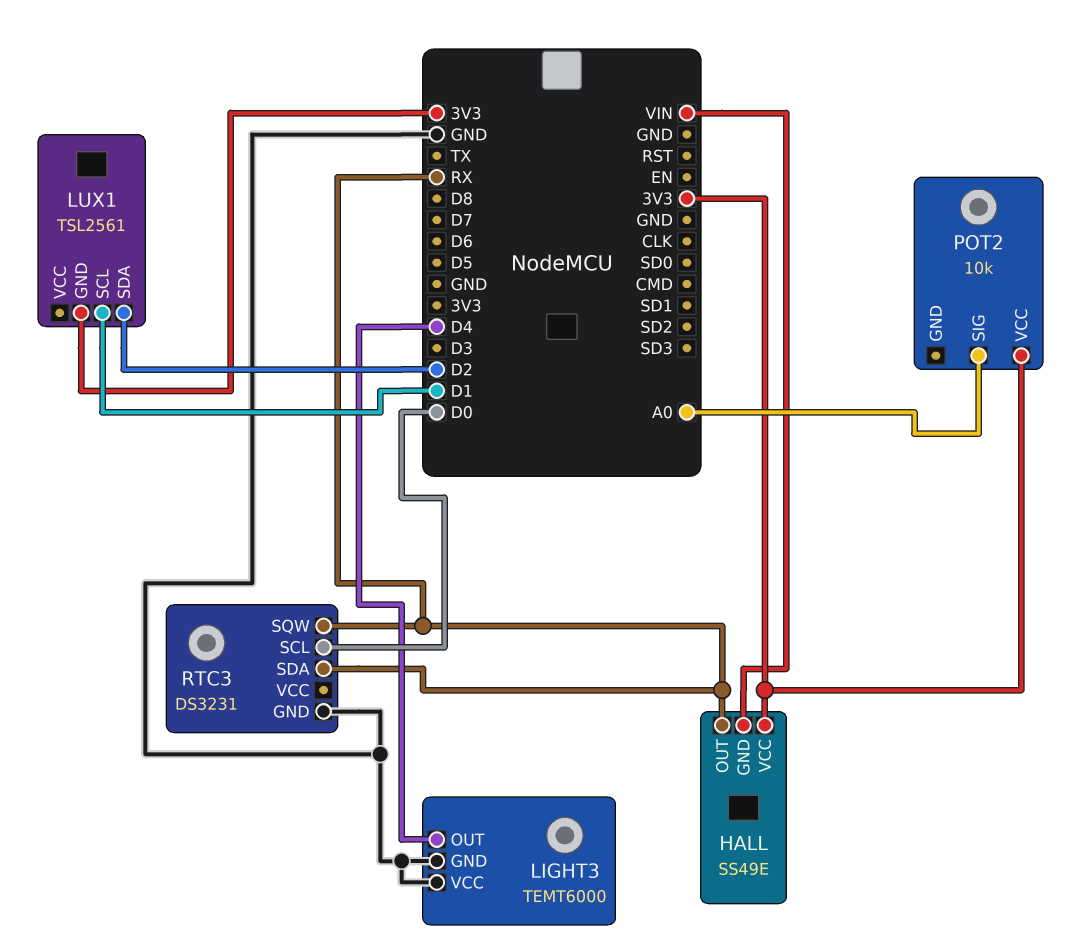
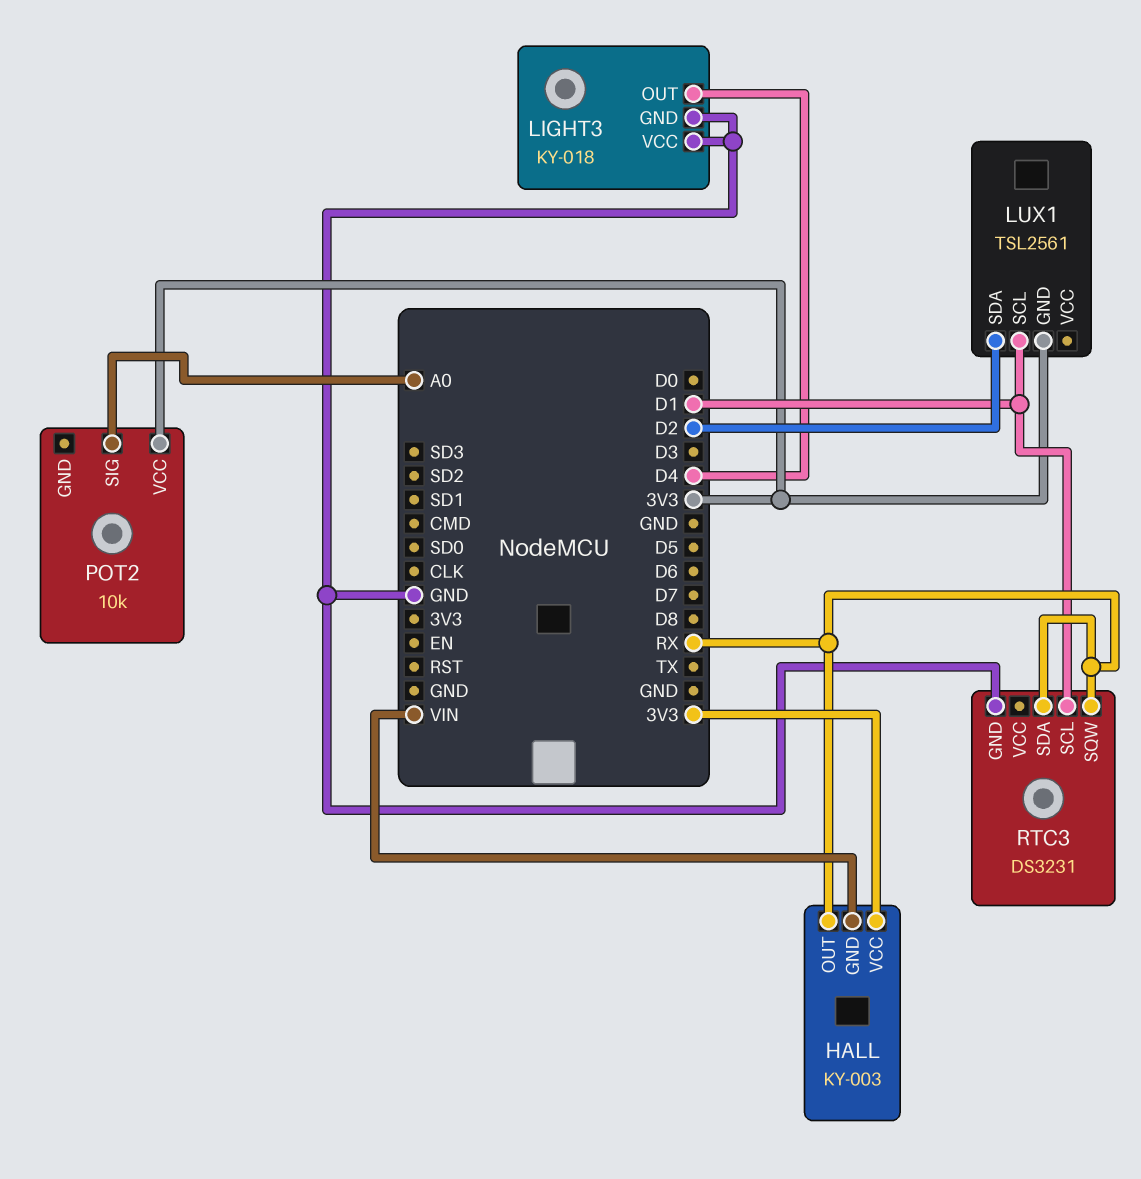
HALL: SS49E -> KY-003
LIGHT3: TEMT6000 -> KY-018
RTC3 pin SCL: D0 -> D1

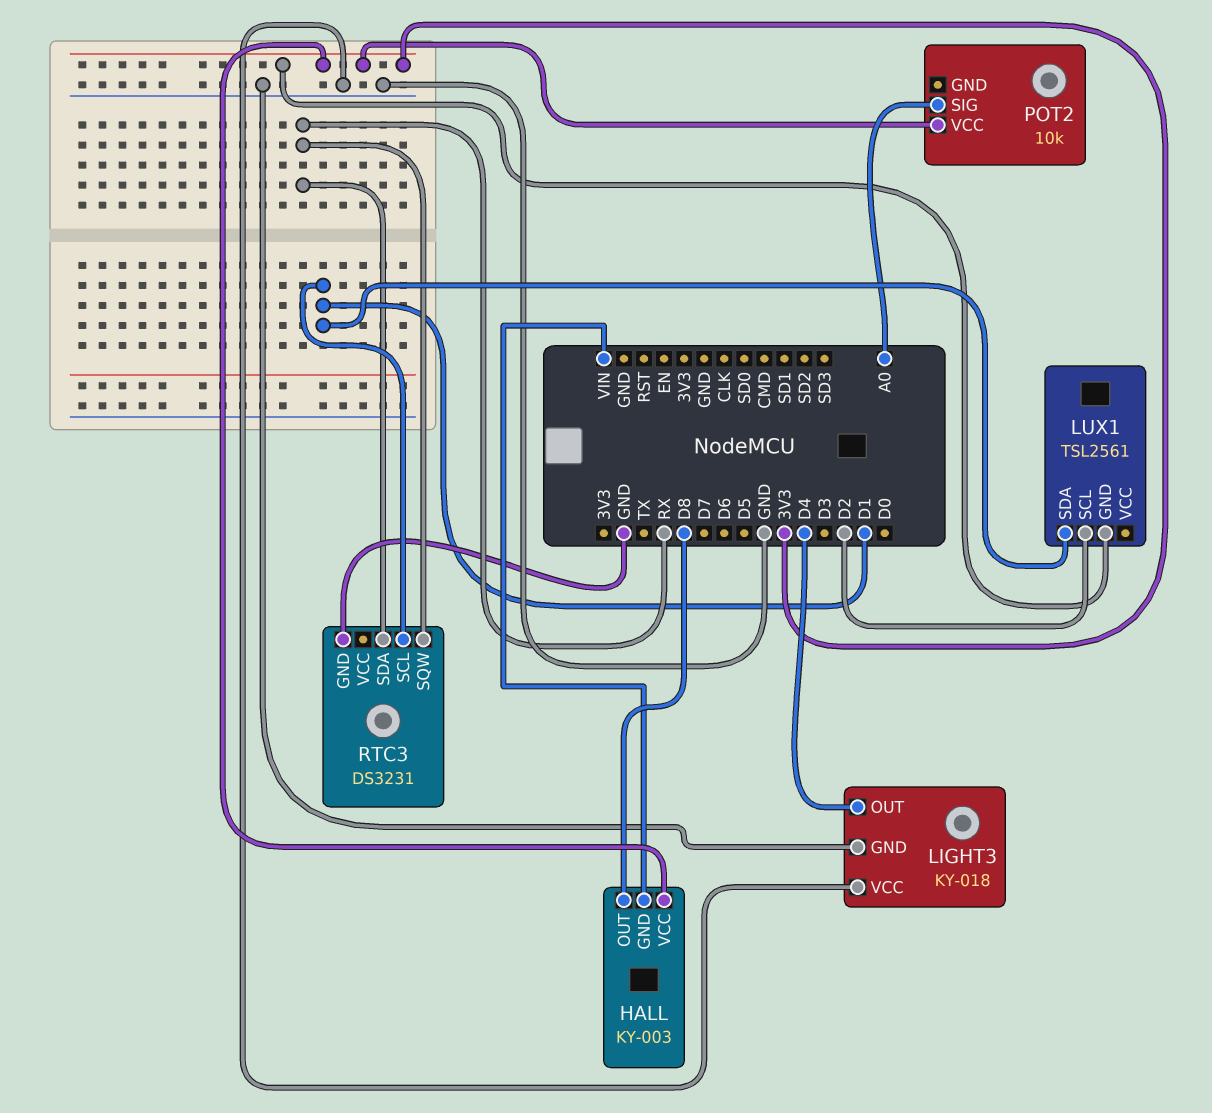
HALL pin OUT: RX -> D8
LUX1 pin SCL: D1 -> D2
LUX1 pin SDA: D2 -> D1

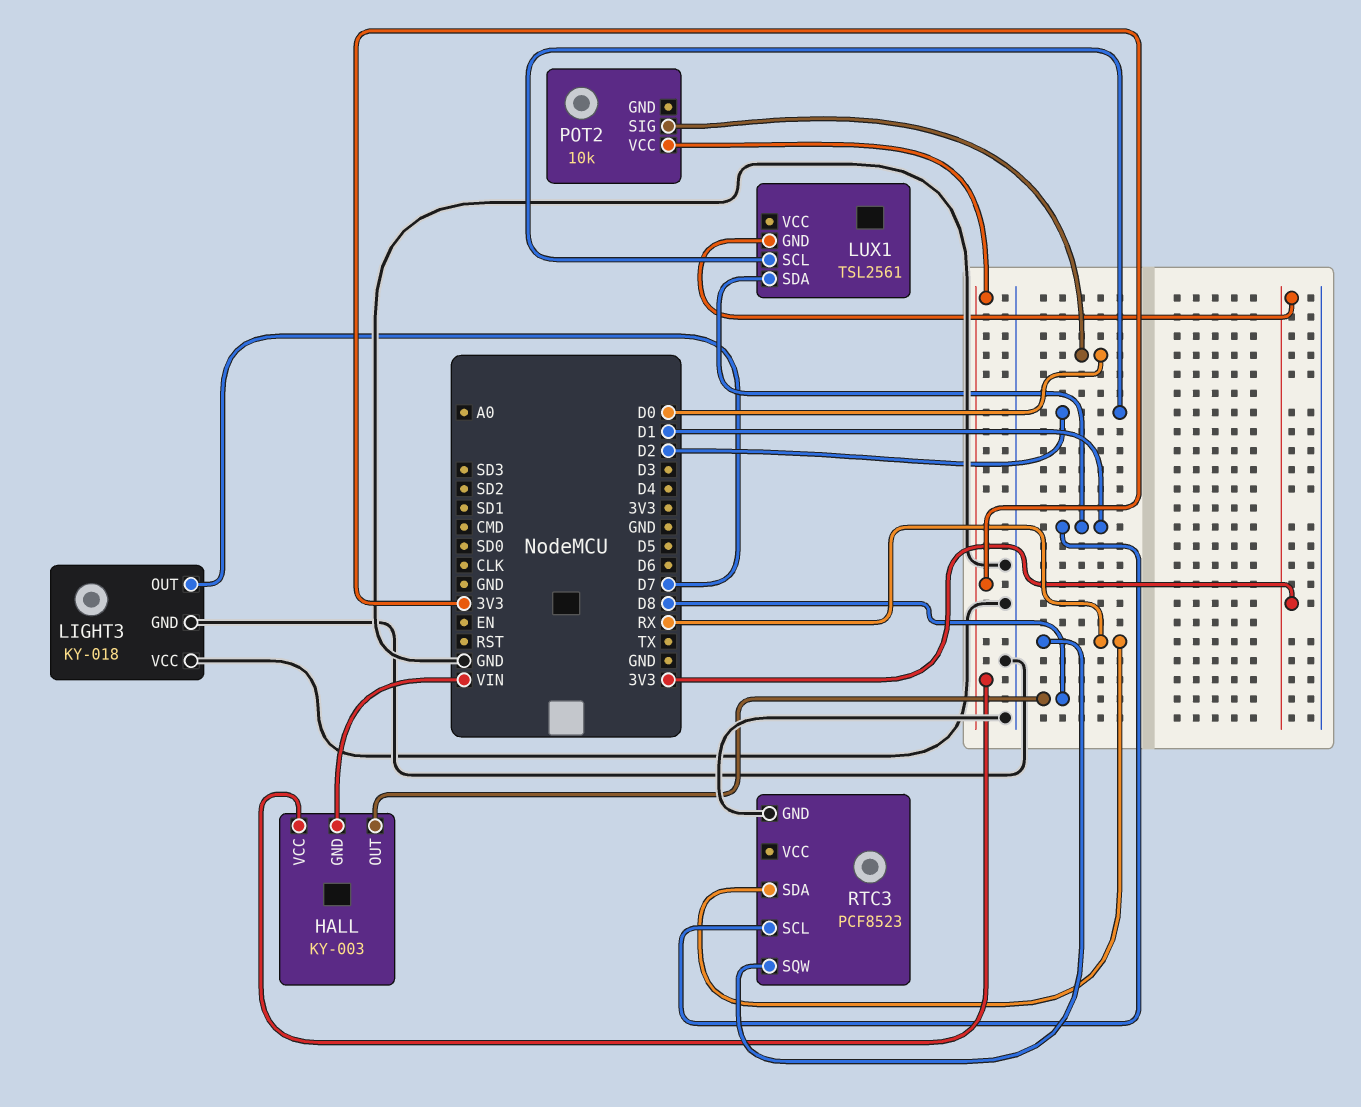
LIGHT3 pin OUT: D4 -> D7
POT2 pin SIG: A0 -> D0
RTC3: DS3231 -> PCF8523

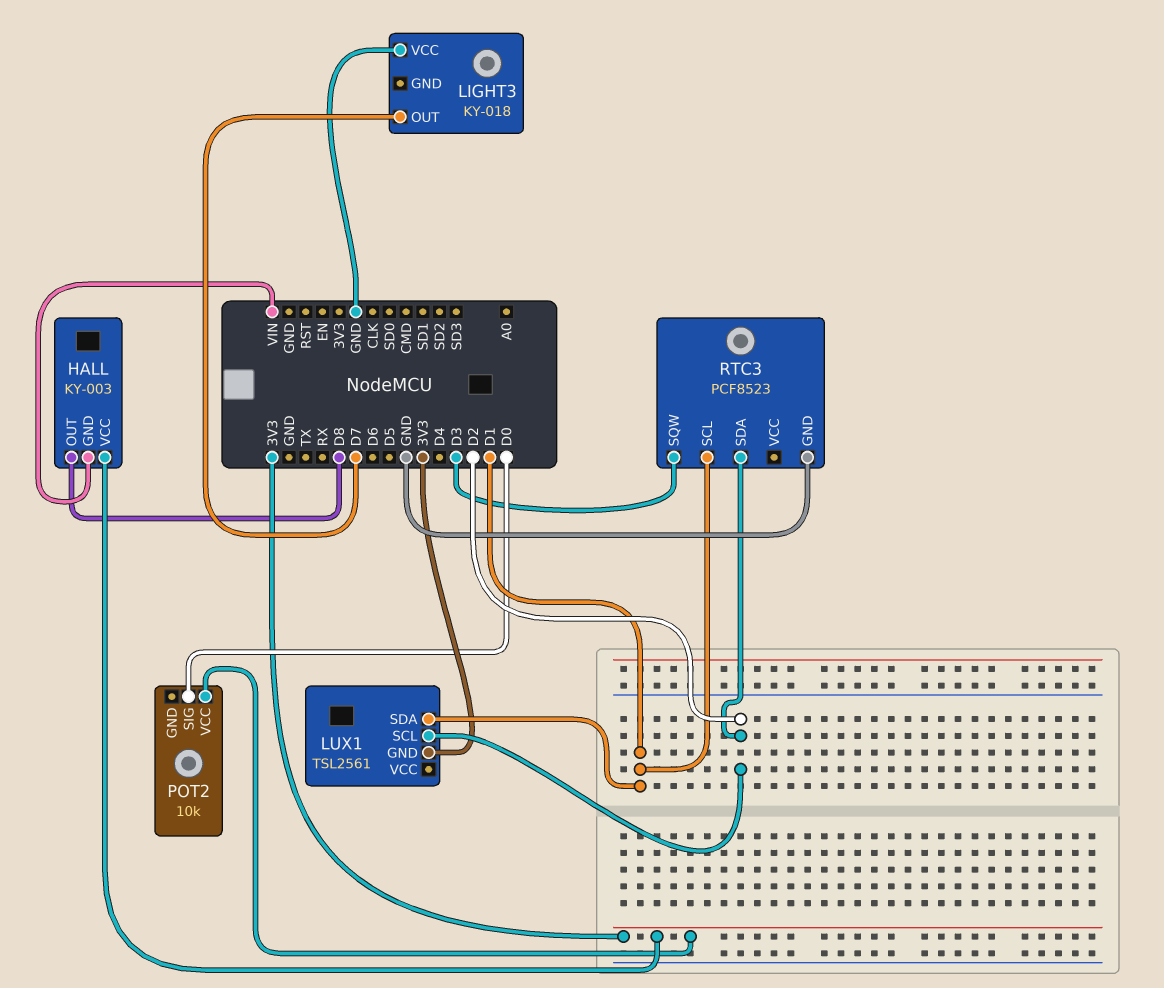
LIGHT3 pin GND: GND -> none
RTC3 pin SDA: RX -> D2
RTC3 pin SQW: RX -> D3

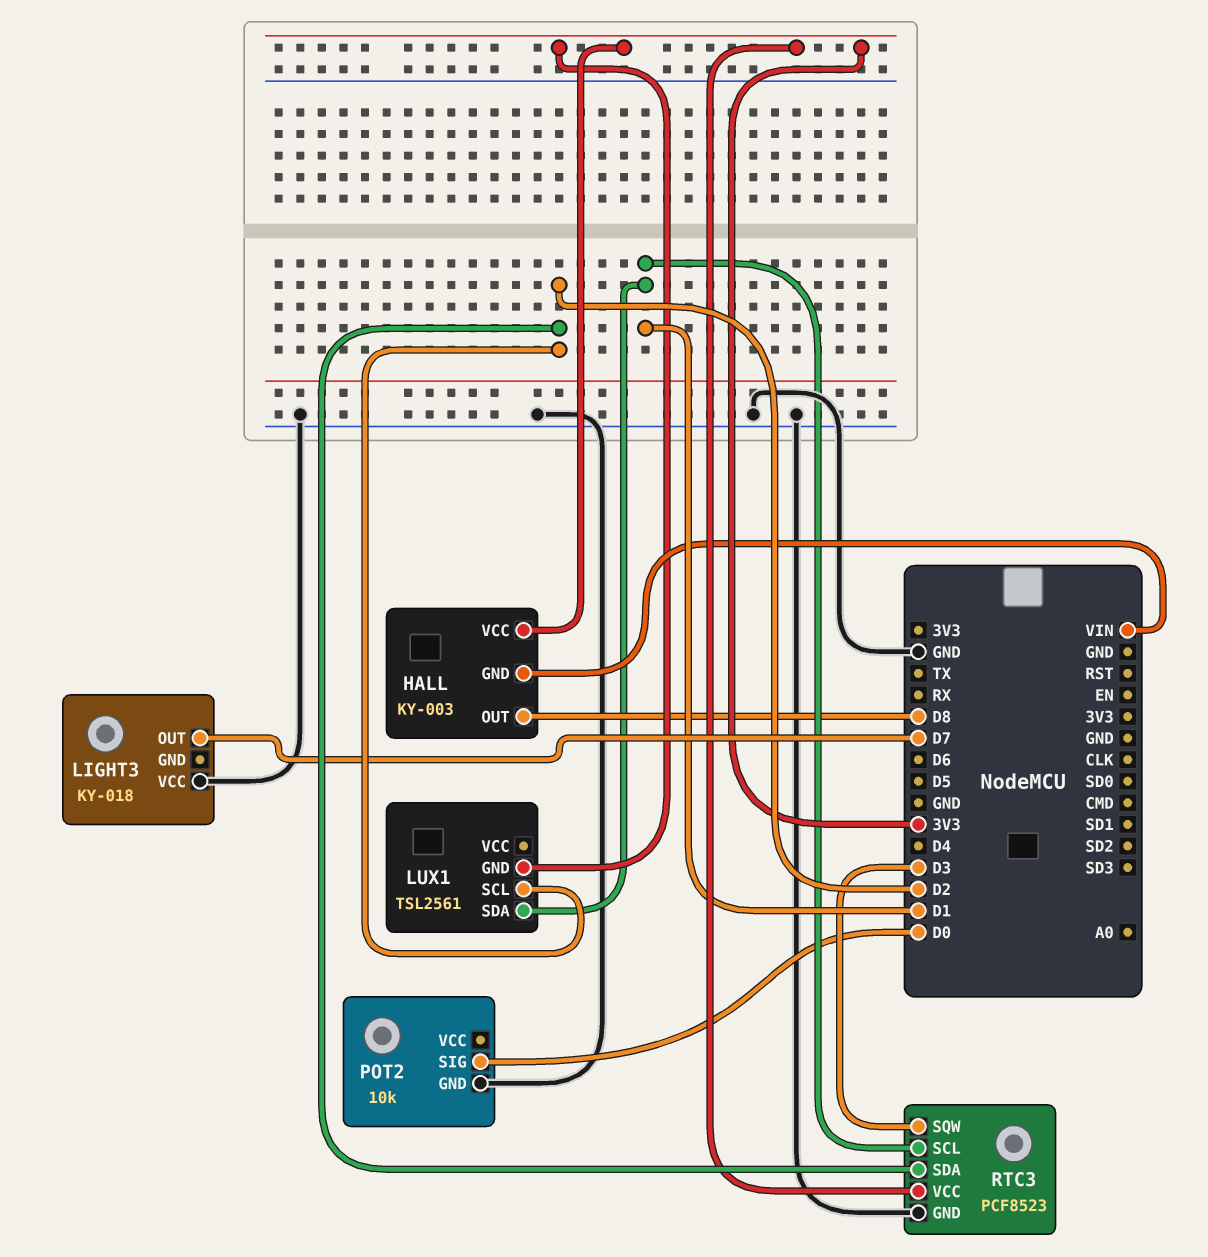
POT2 pin GND: none -> GND
POT2 pin VCC: 3V3 -> none
RTC3 pin VCC: none -> 3V3

